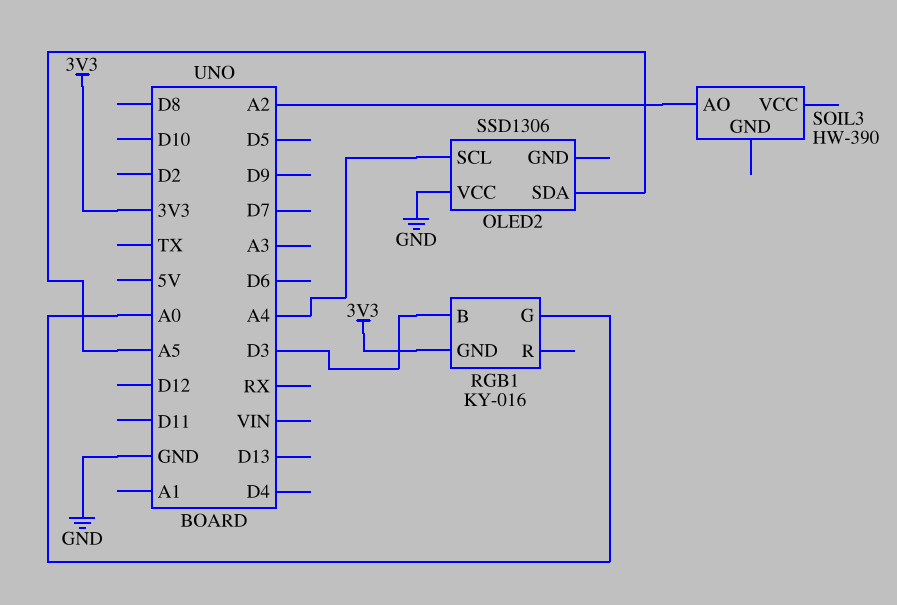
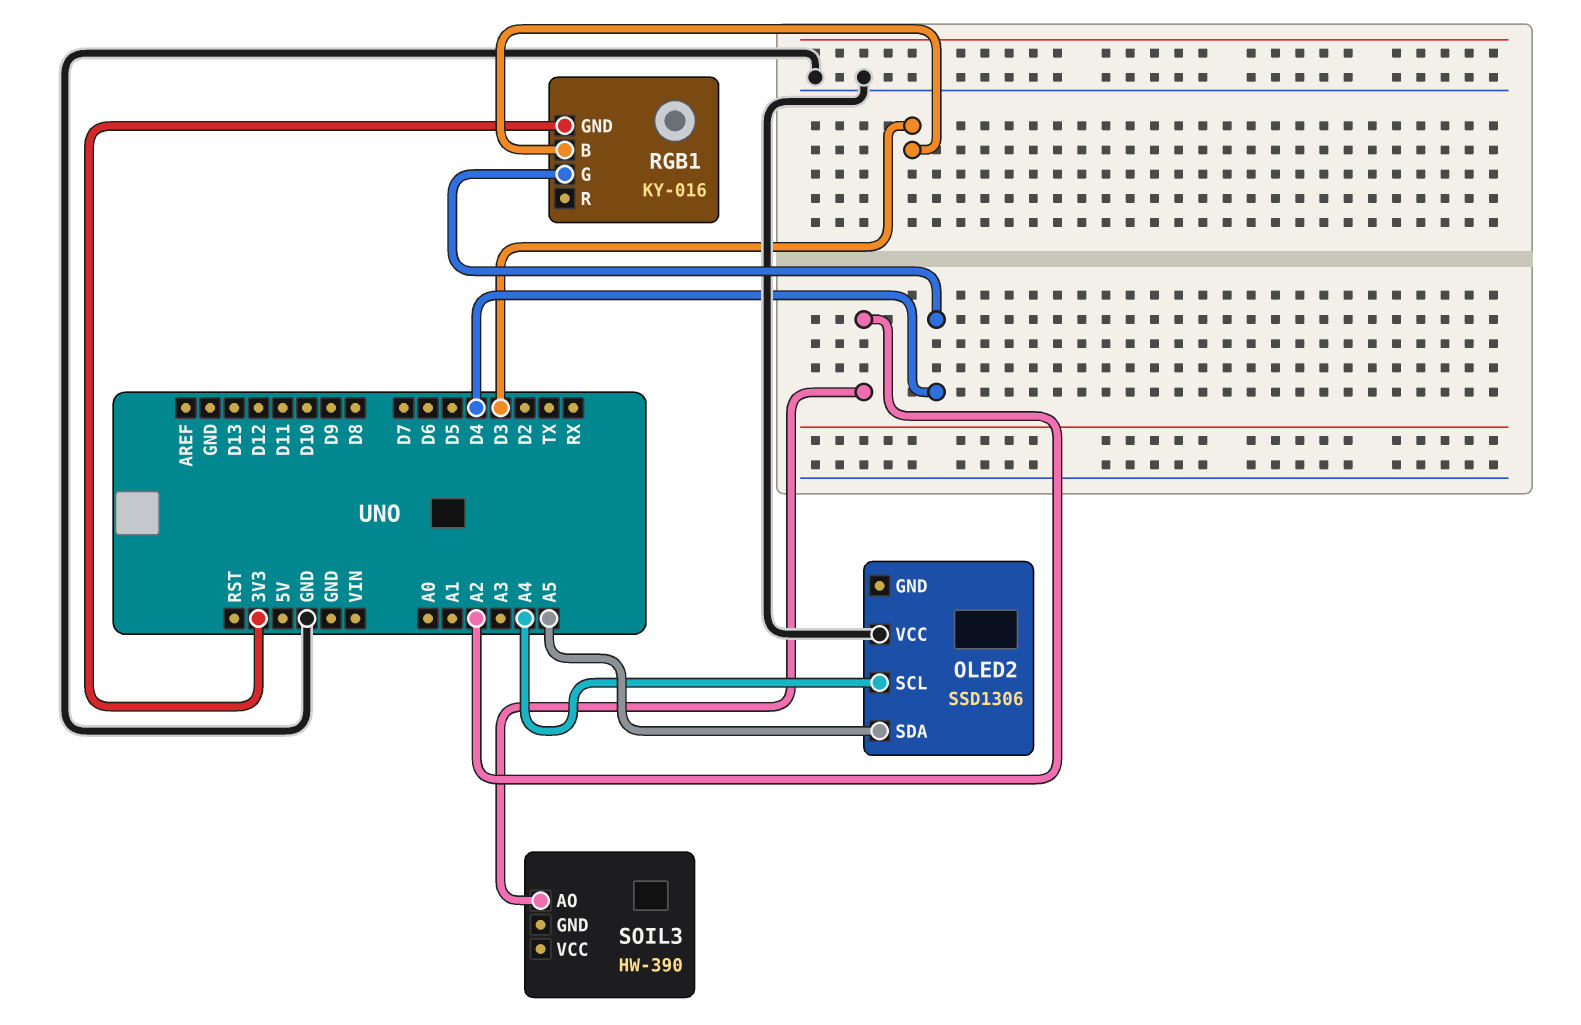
RGB1 pin G: A0 -> D4

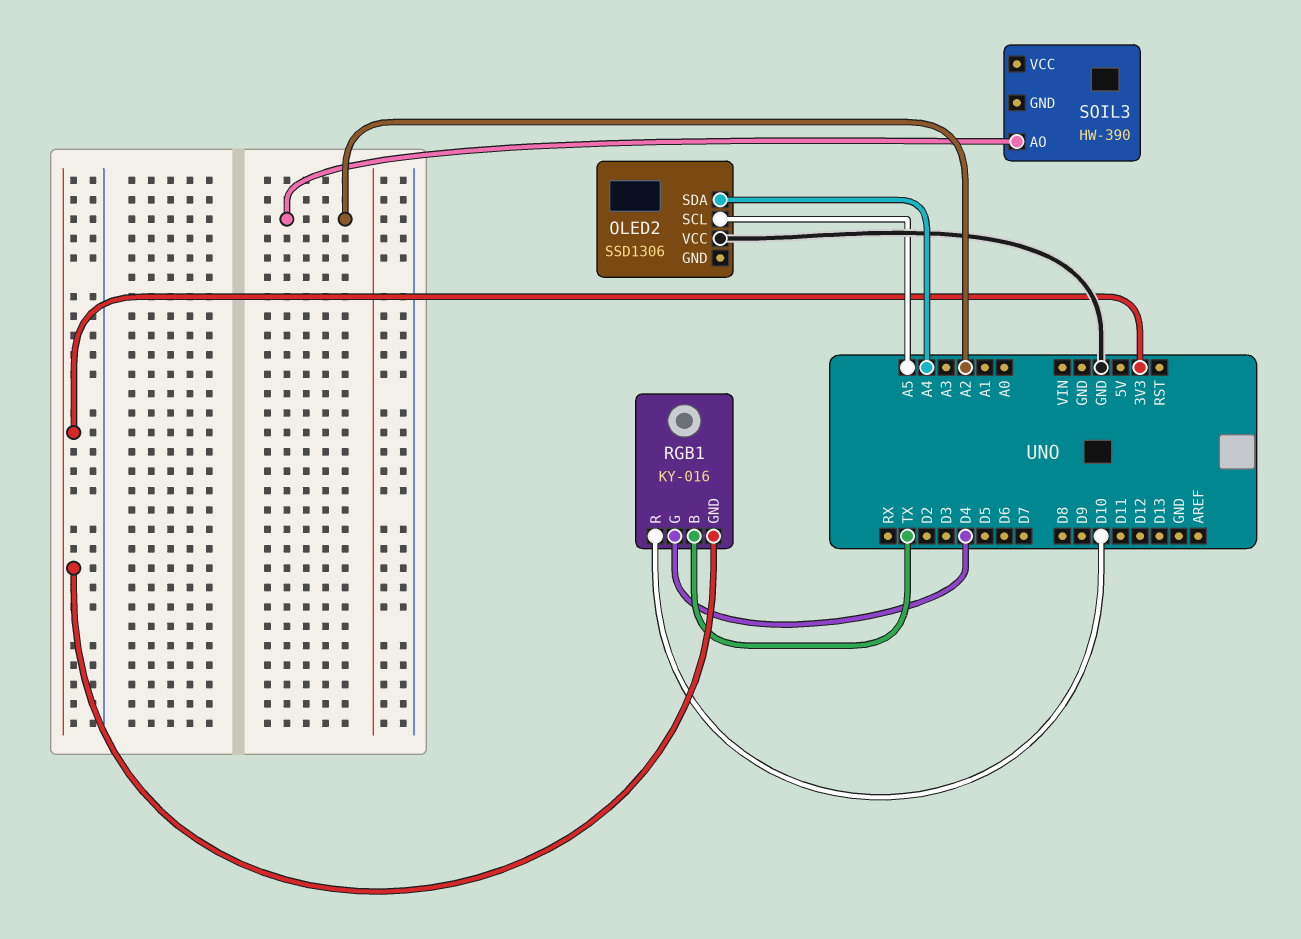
OLED2 pin SCL: A4 -> A5
OLED2 pin SDA: A5 -> A4
RGB1 pin B: D3 -> TX
RGB1 pin R: none -> D10

